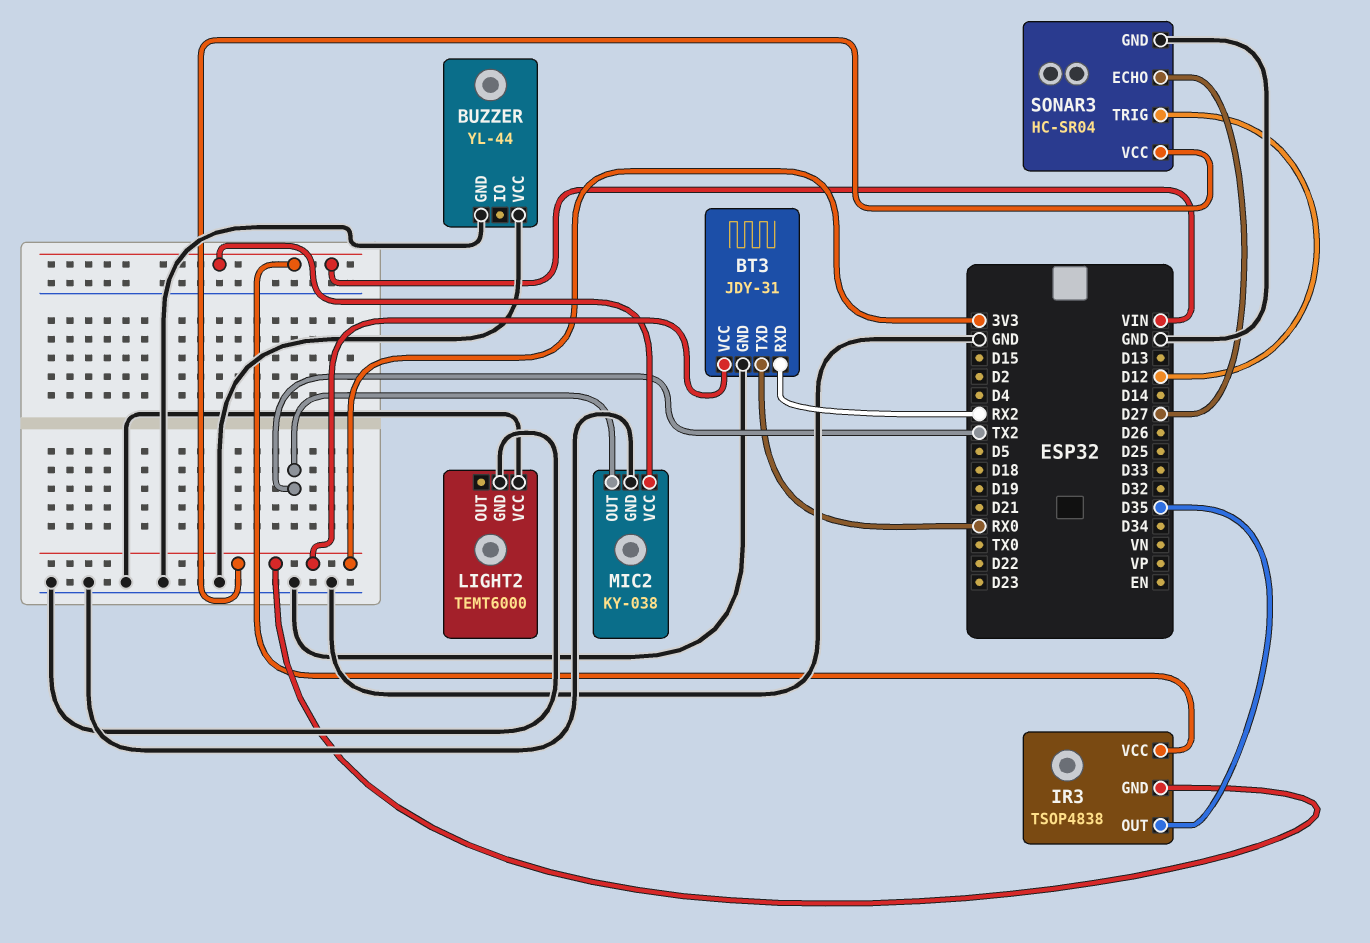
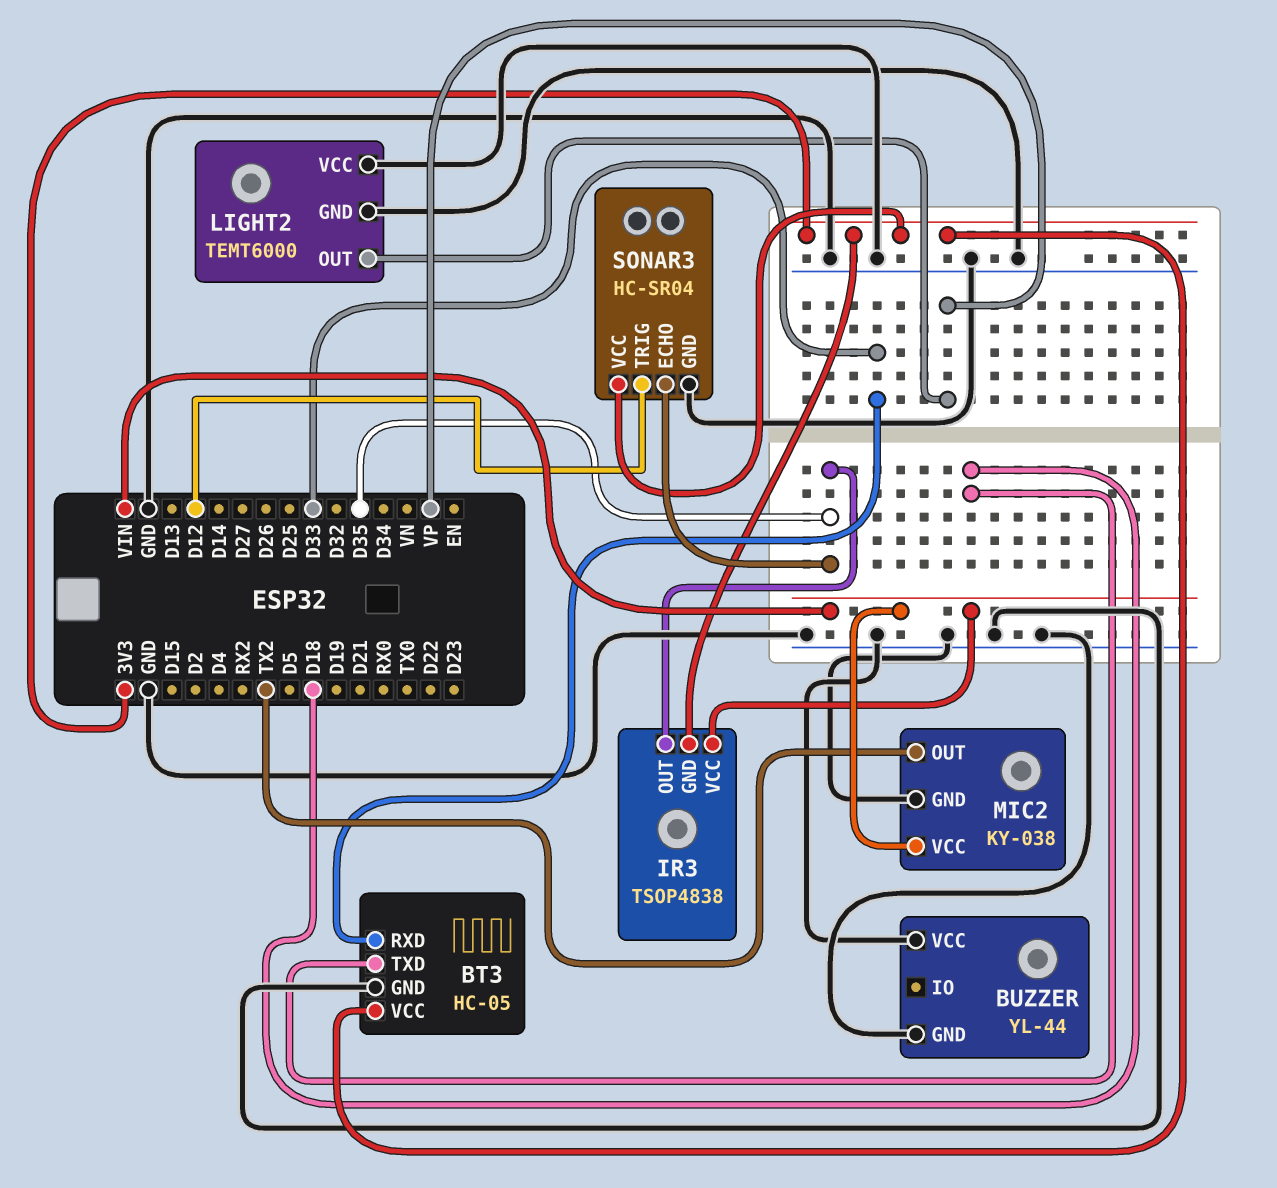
BT3: JDY-31 -> HC-05
BT3 pin RXD: RX2 -> D33
BT3 pin TXD: RX0 -> D18
LIGHT2 pin OUT: none -> VP
SONAR3 pin ECHO: D27 -> D35

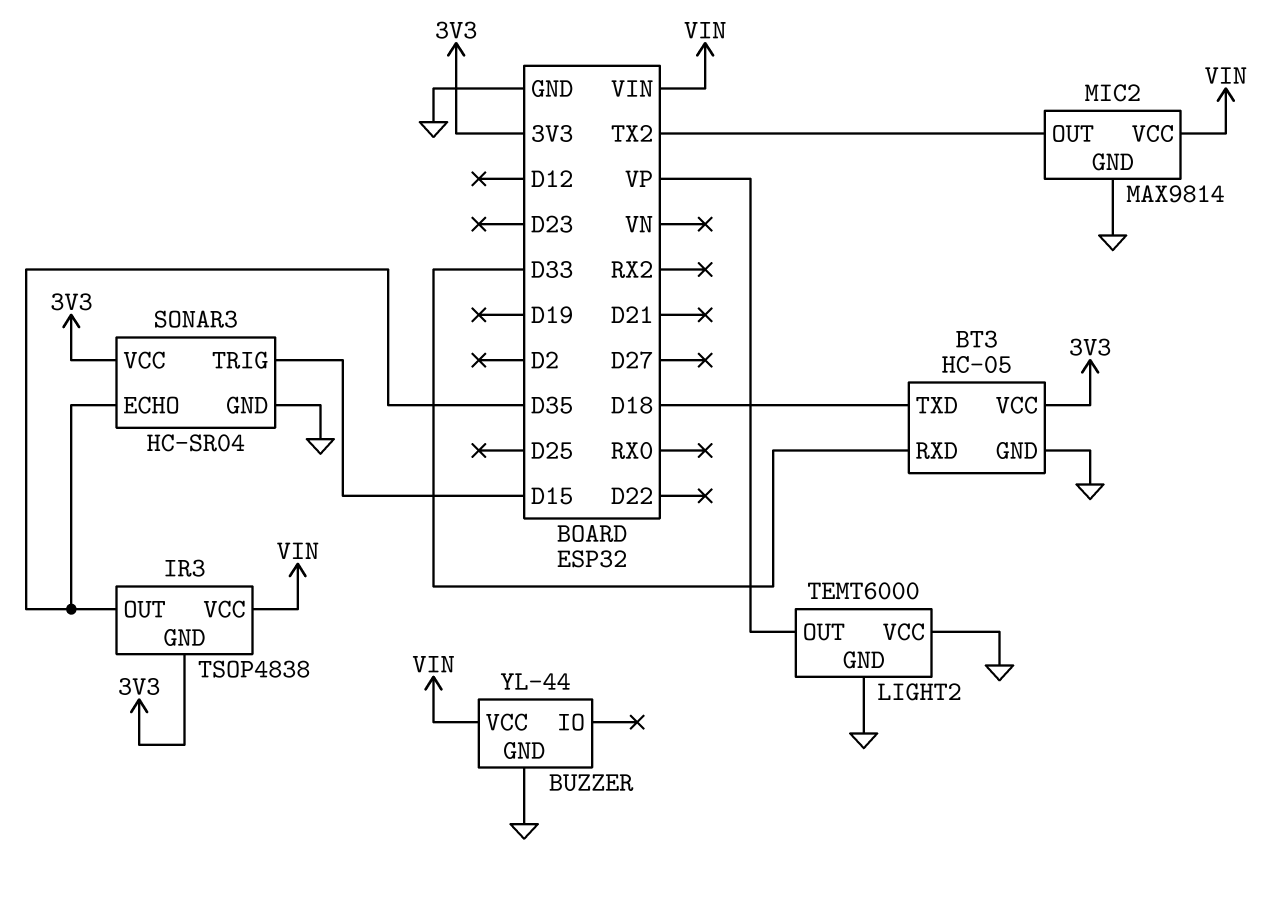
BUZZER pin VCC: GND -> VIN
MIC2: KY-038 -> MAX9814
SONAR3 pin TRIG: D12 -> D15

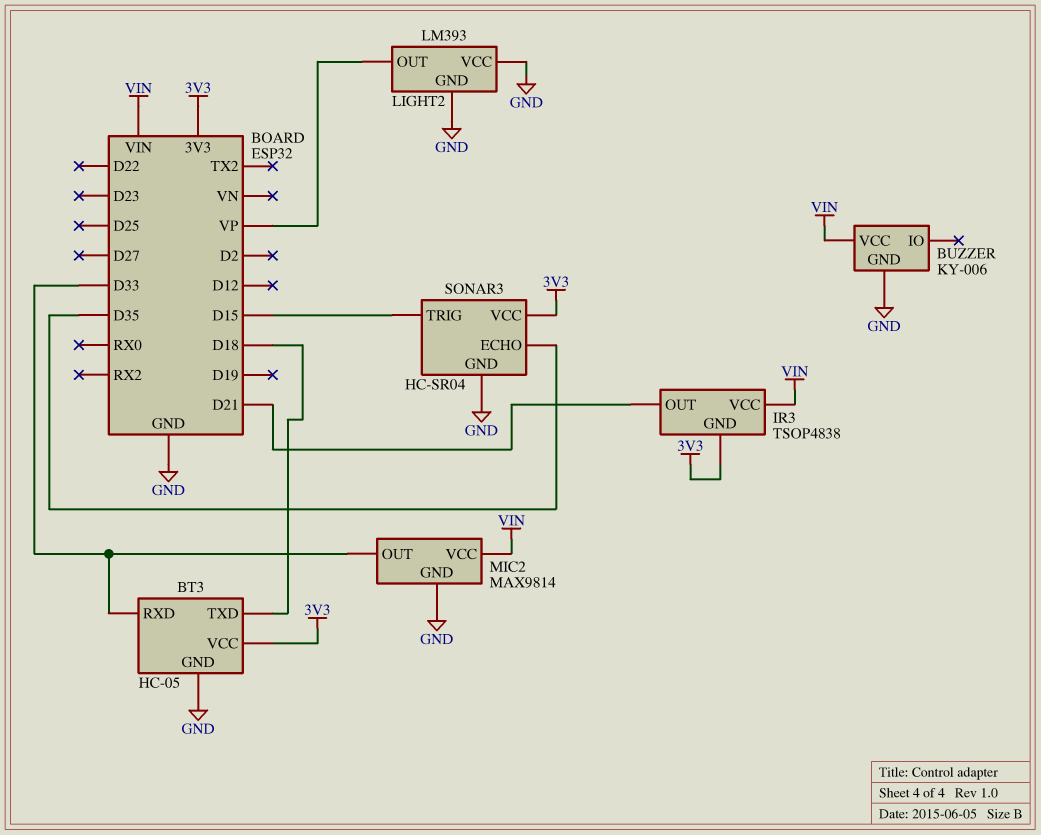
BUZZER: YL-44 -> KY-006
IR3 pin OUT: D35 -> D21
LIGHT2: TEMT6000 -> LM393
MIC2 pin OUT: TX2 -> D33

